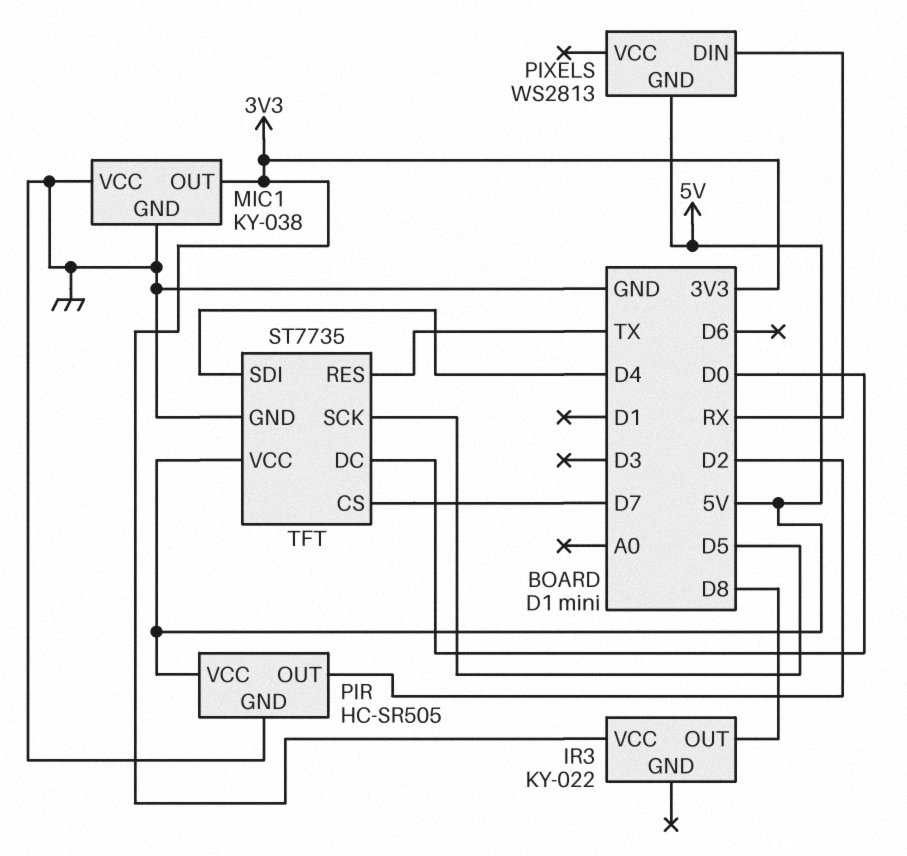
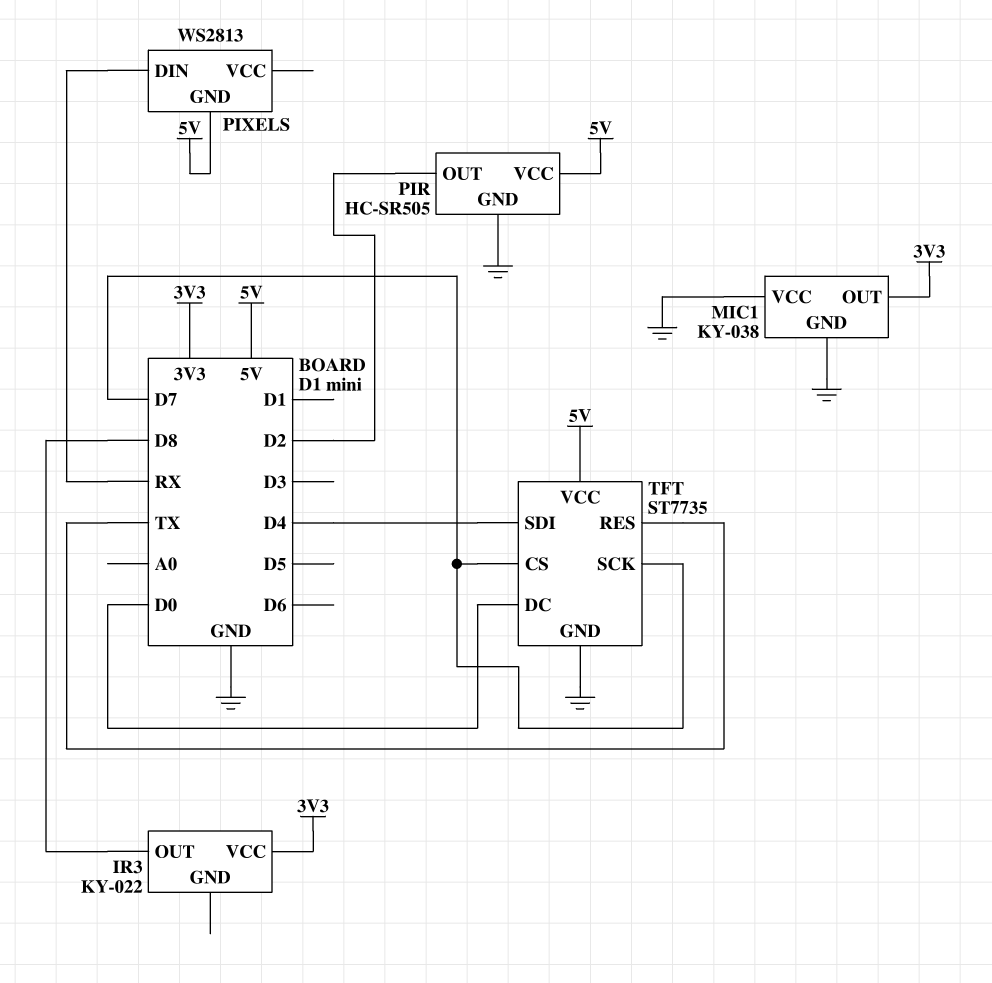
TFT pin SCK: D5 -> D7

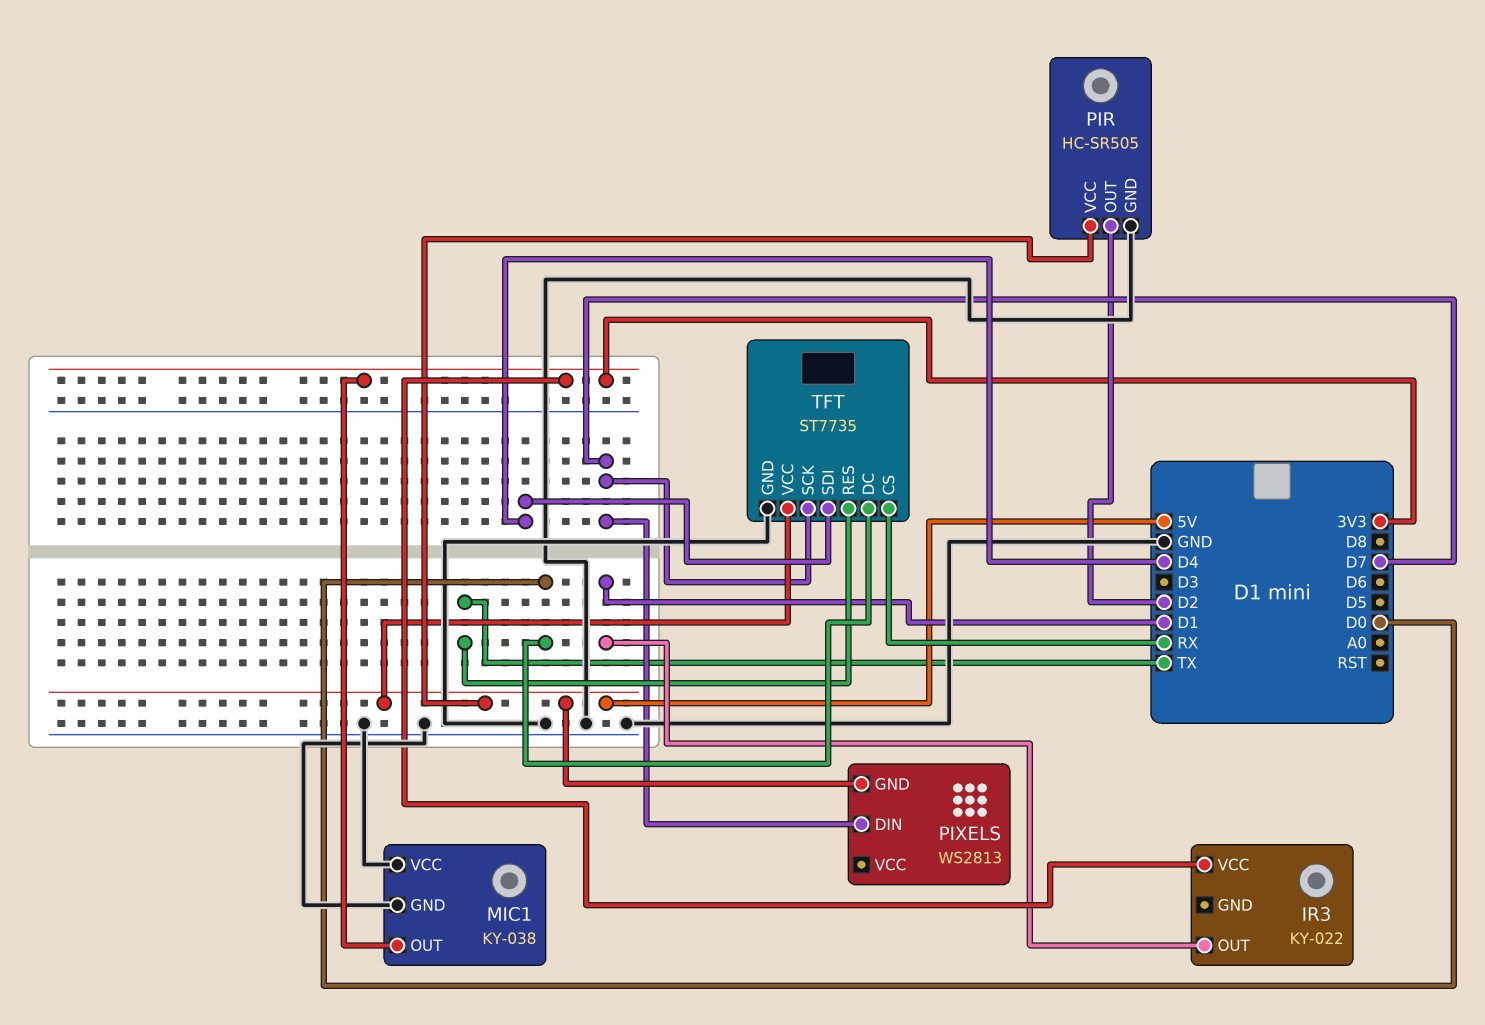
IR3 pin OUT: D8 -> D1
PIXELS pin DIN: RX -> D7
TFT pin CS: D7 -> RX

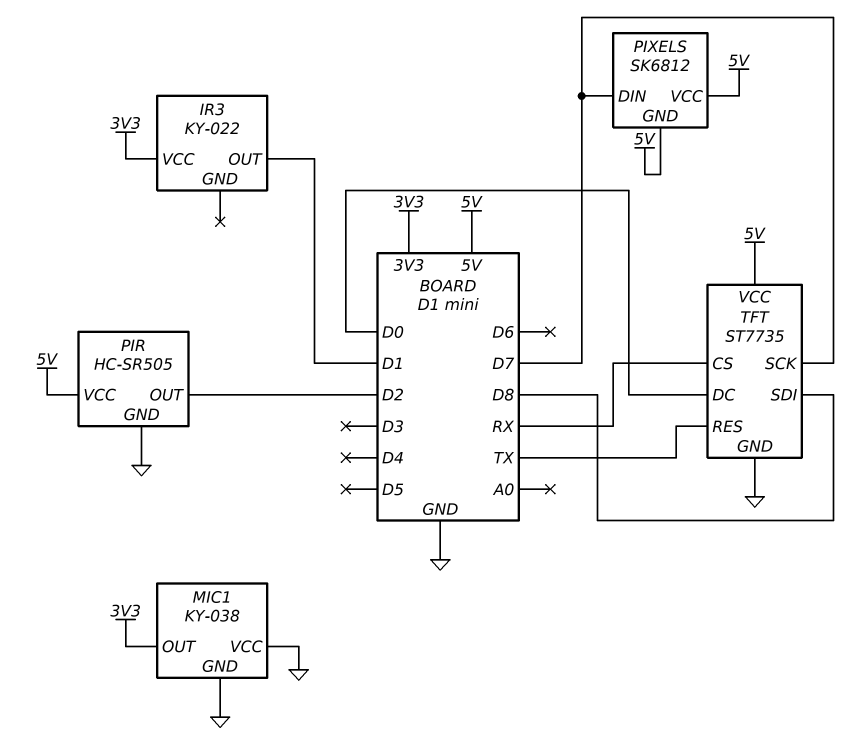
PIXELS: WS2813 -> SK6812
PIXELS pin VCC: none -> 5V
TFT pin SDI: D4 -> D8

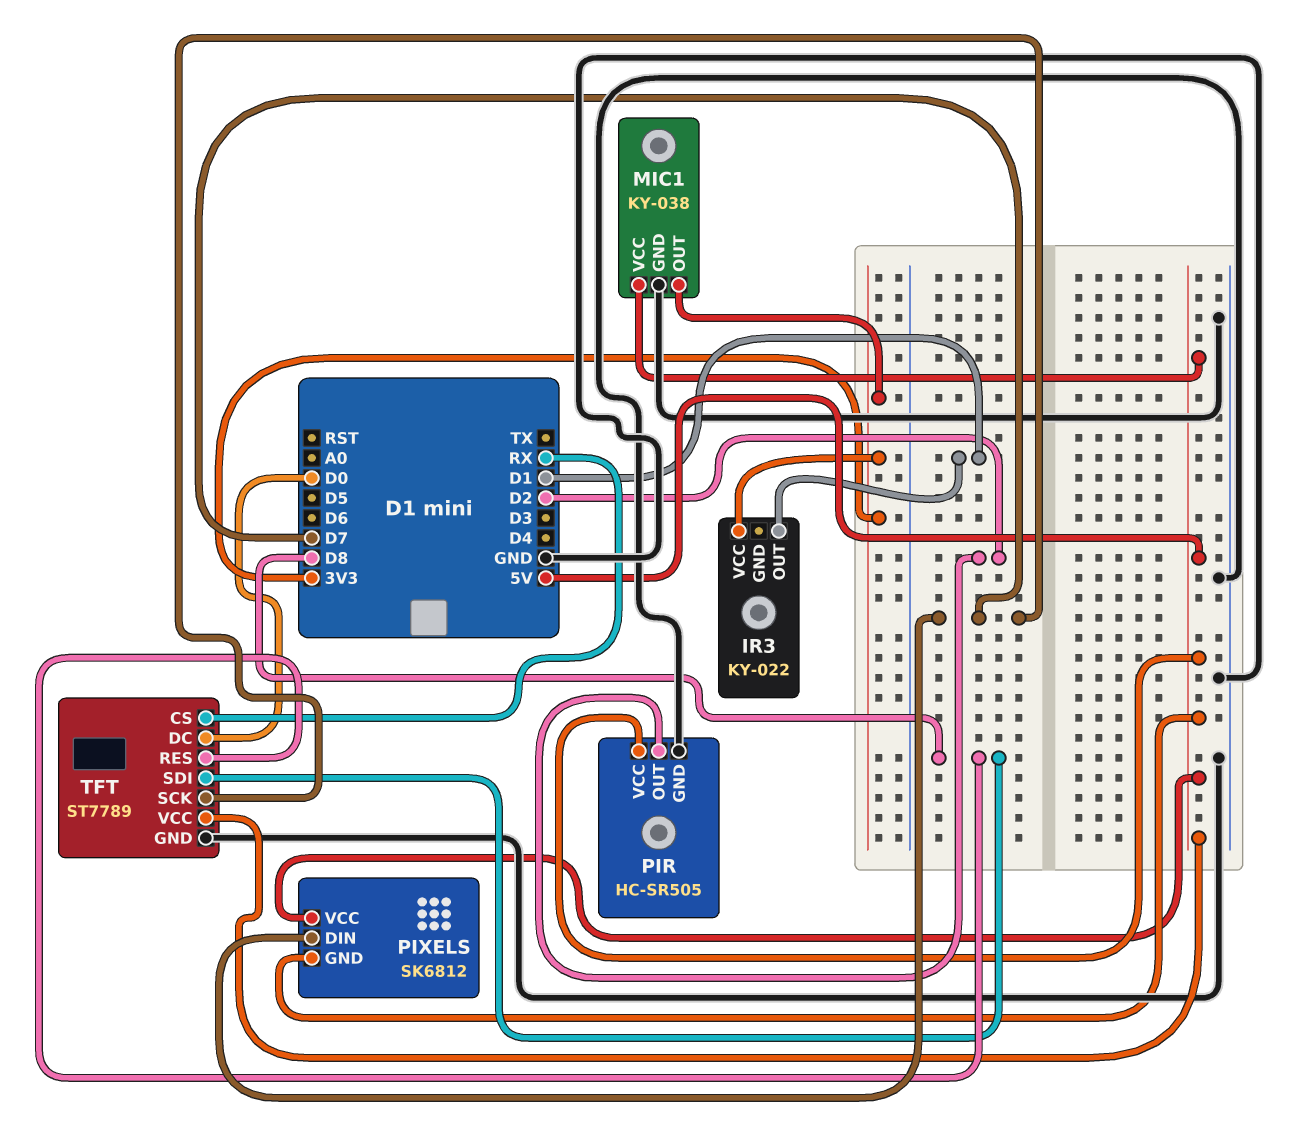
MIC1 pin VCC: GND -> 5V
TFT: ST7735 -> ST7789
TFT pin RES: TX -> D8

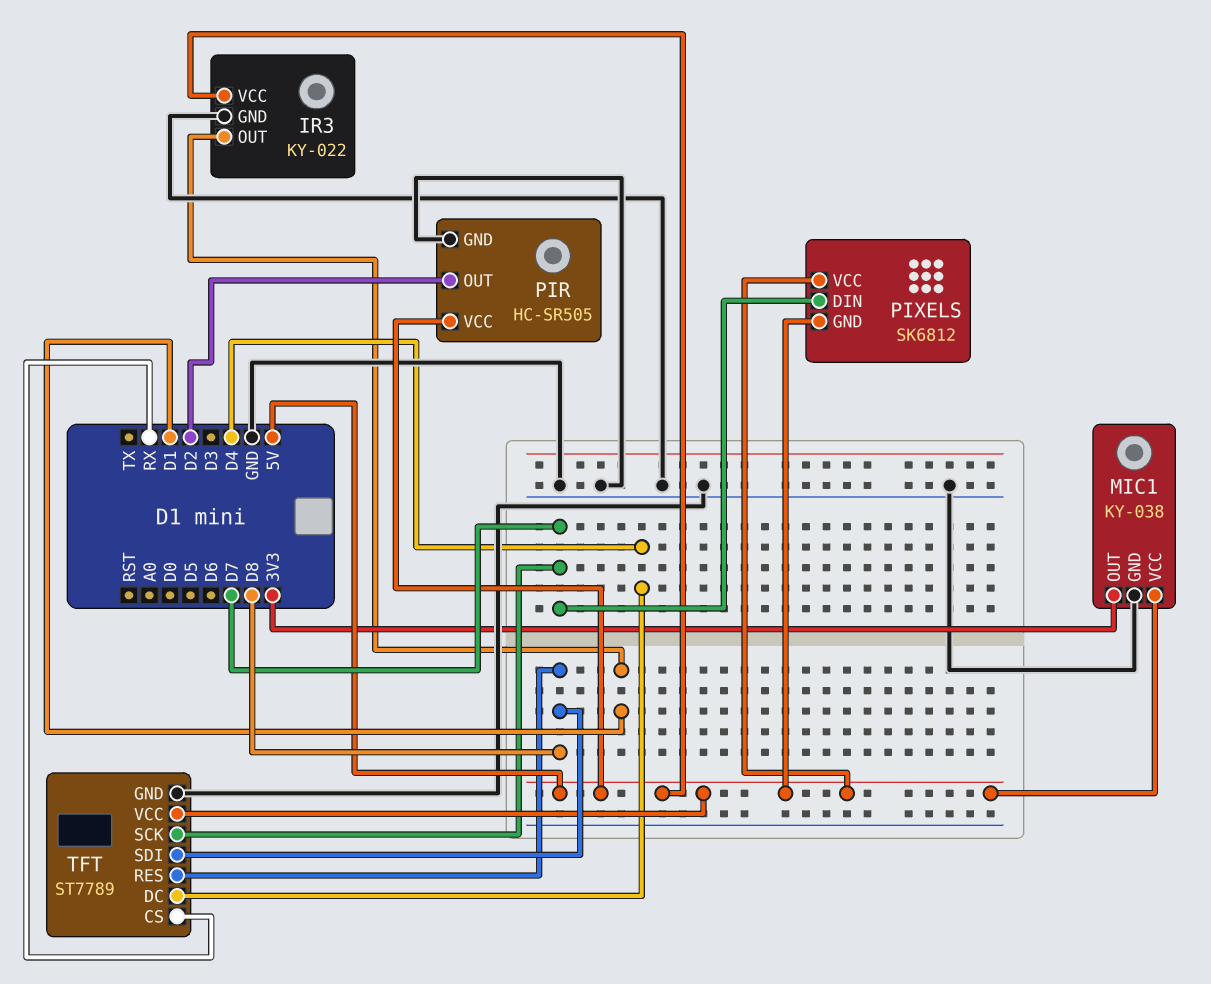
IR3 pin GND: none -> GND
IR3 pin VCC: 3V3 -> 5V
TFT pin DC: D0 -> D4

